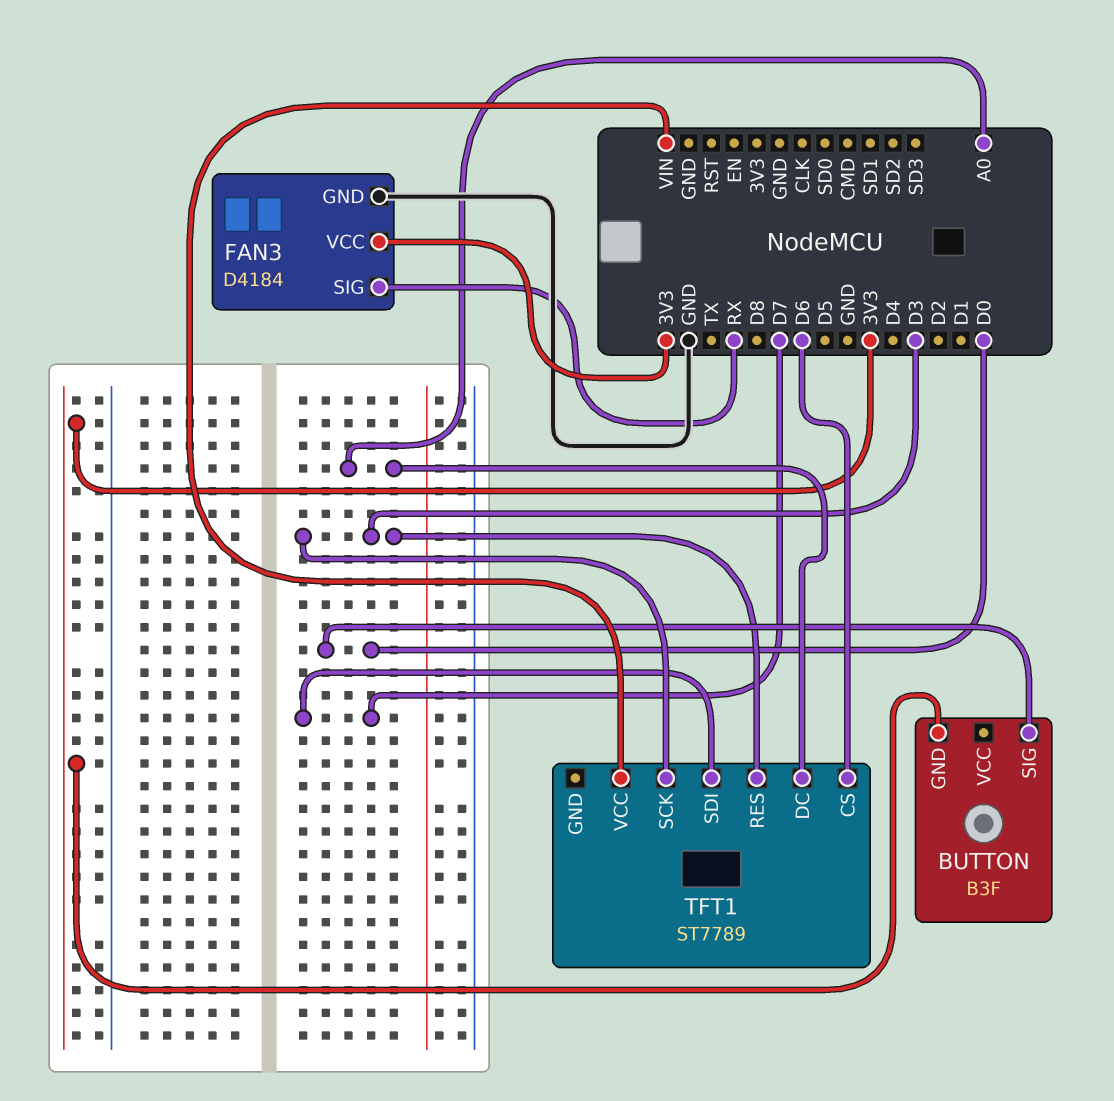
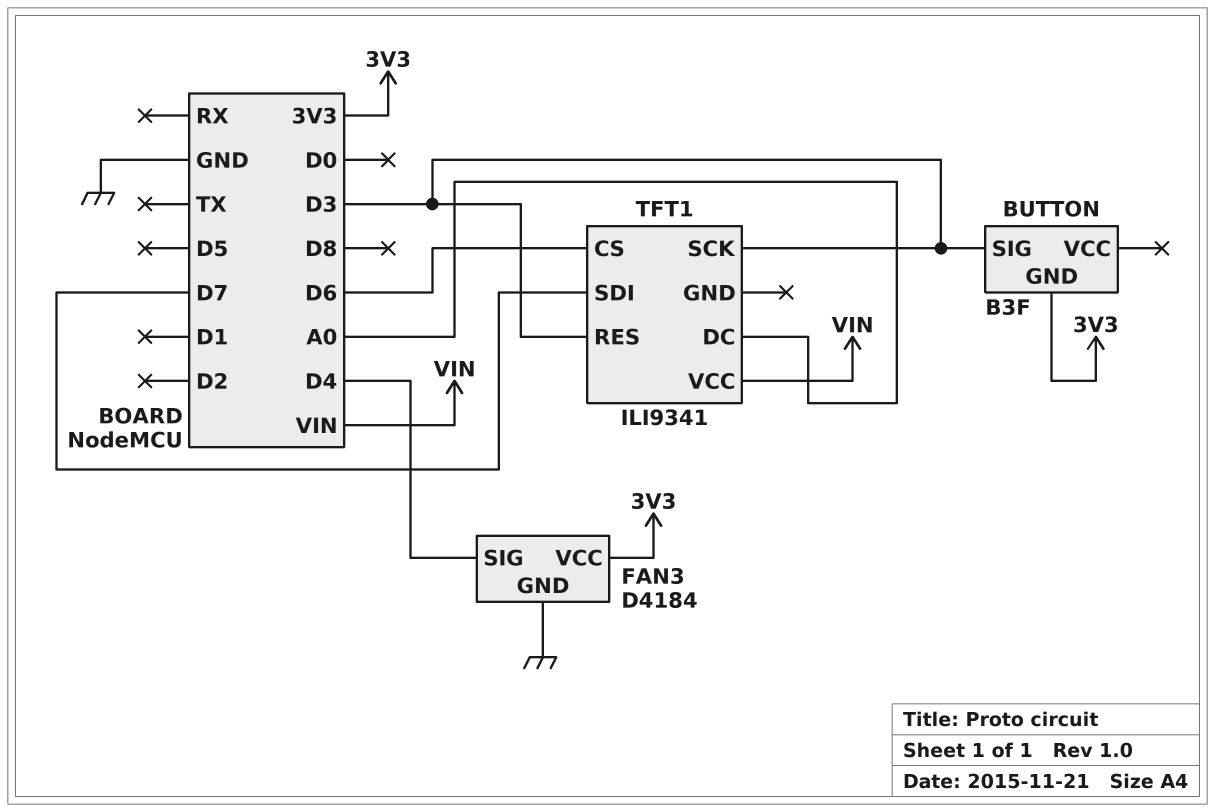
BUTTON pin SIG: D0 -> D3
FAN3 pin SIG: RX -> D4
TFT1: ST7789 -> ILI9341

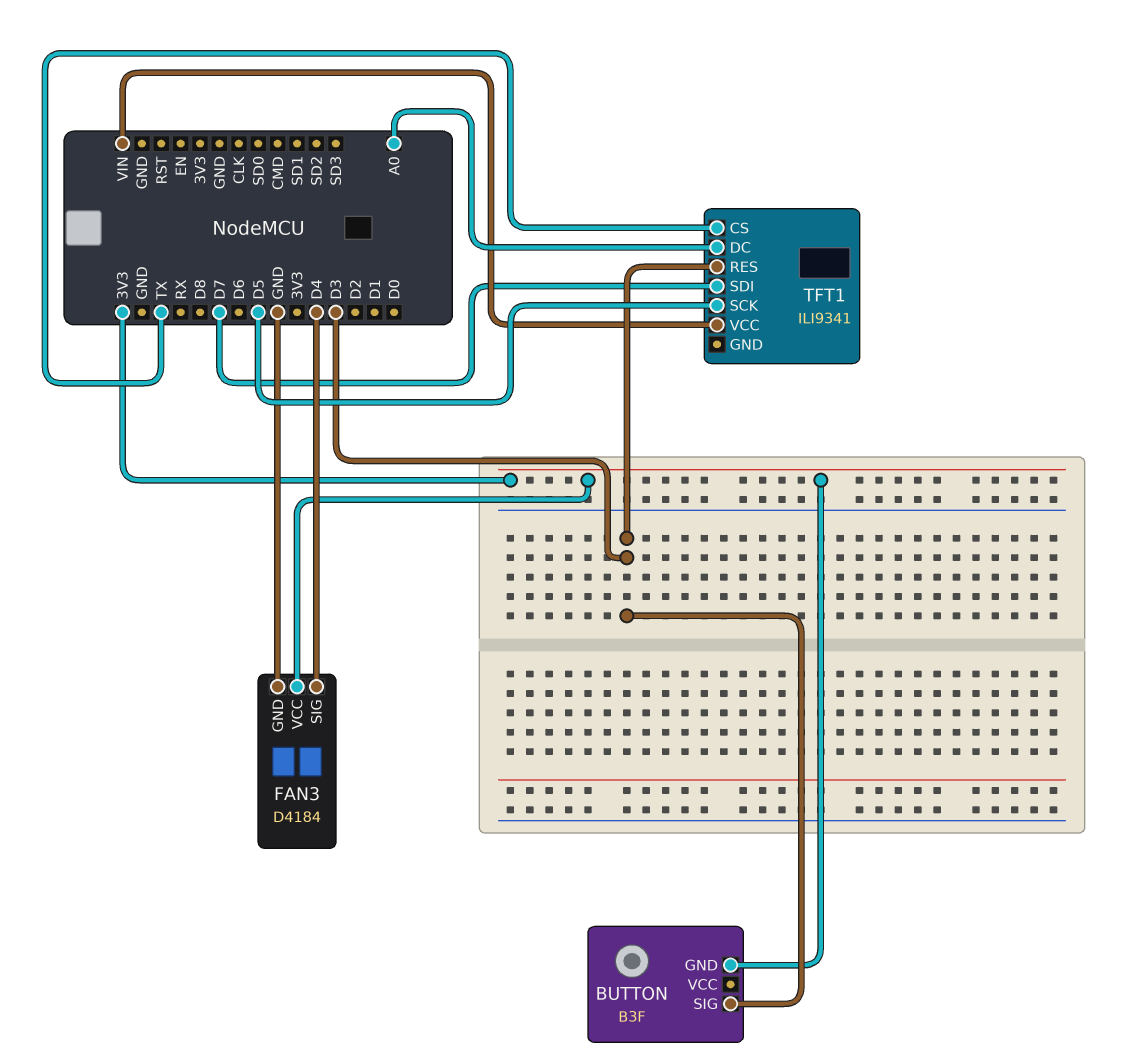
TFT1 pin CS: D6 -> TX
TFT1 pin SCK: D3 -> D5

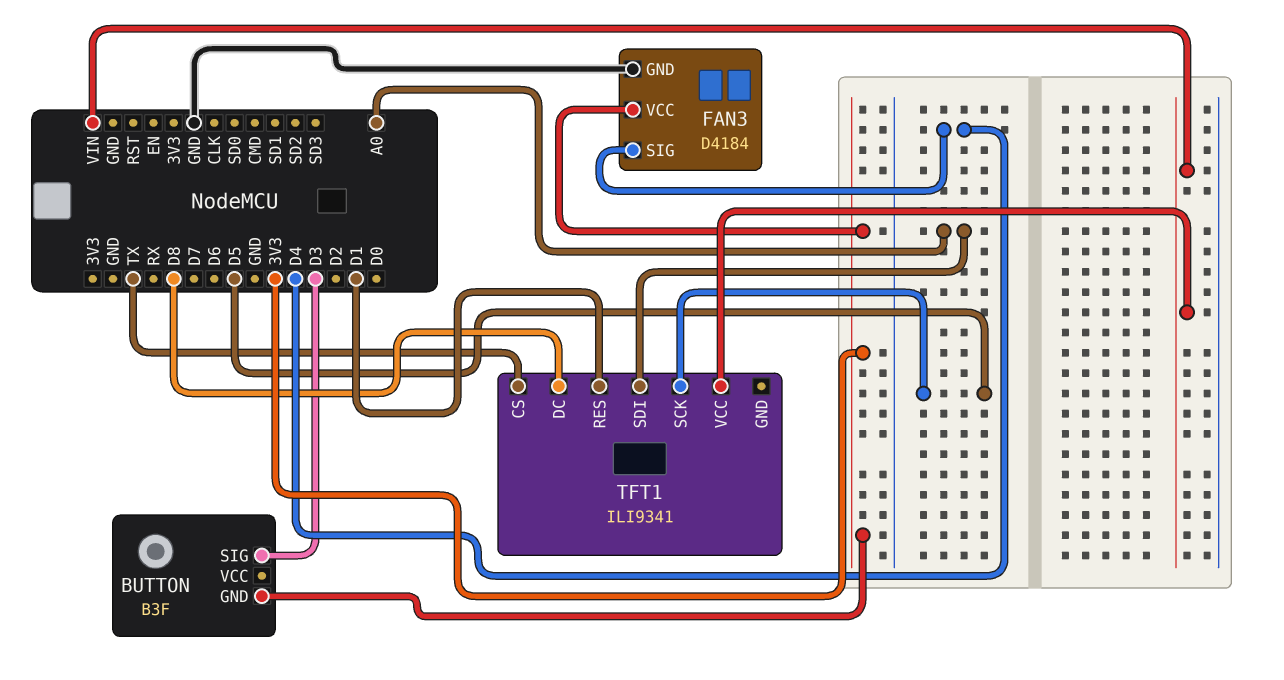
TFT1 pin DC: A0 -> D8
TFT1 pin RES: D3 -> D1
TFT1 pin SDI: D7 -> A0

